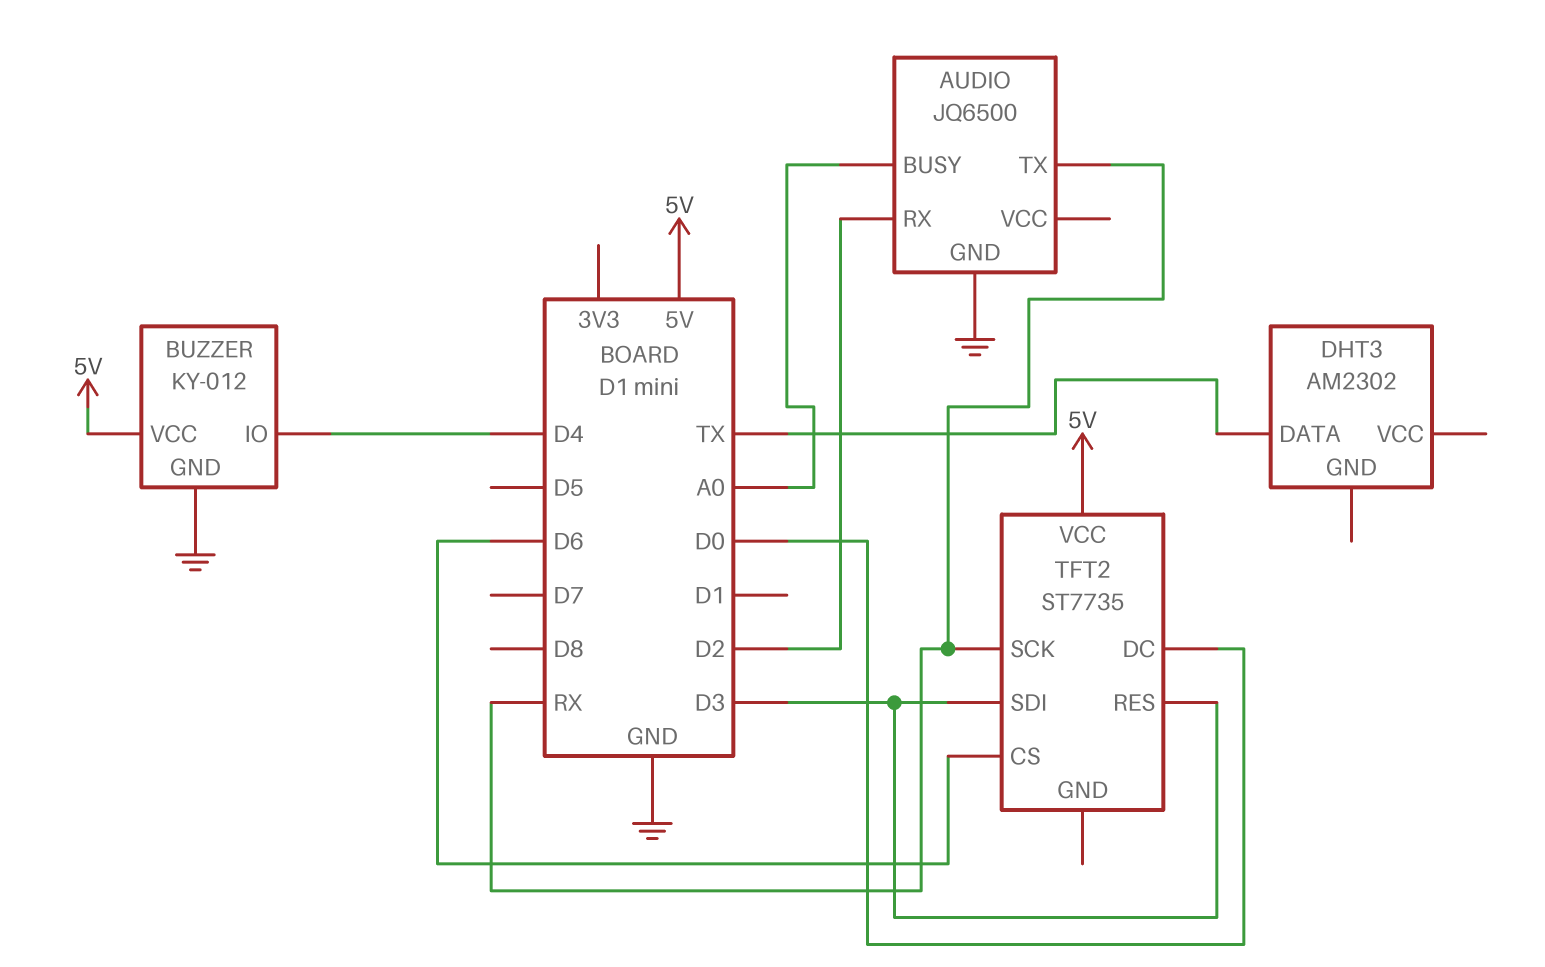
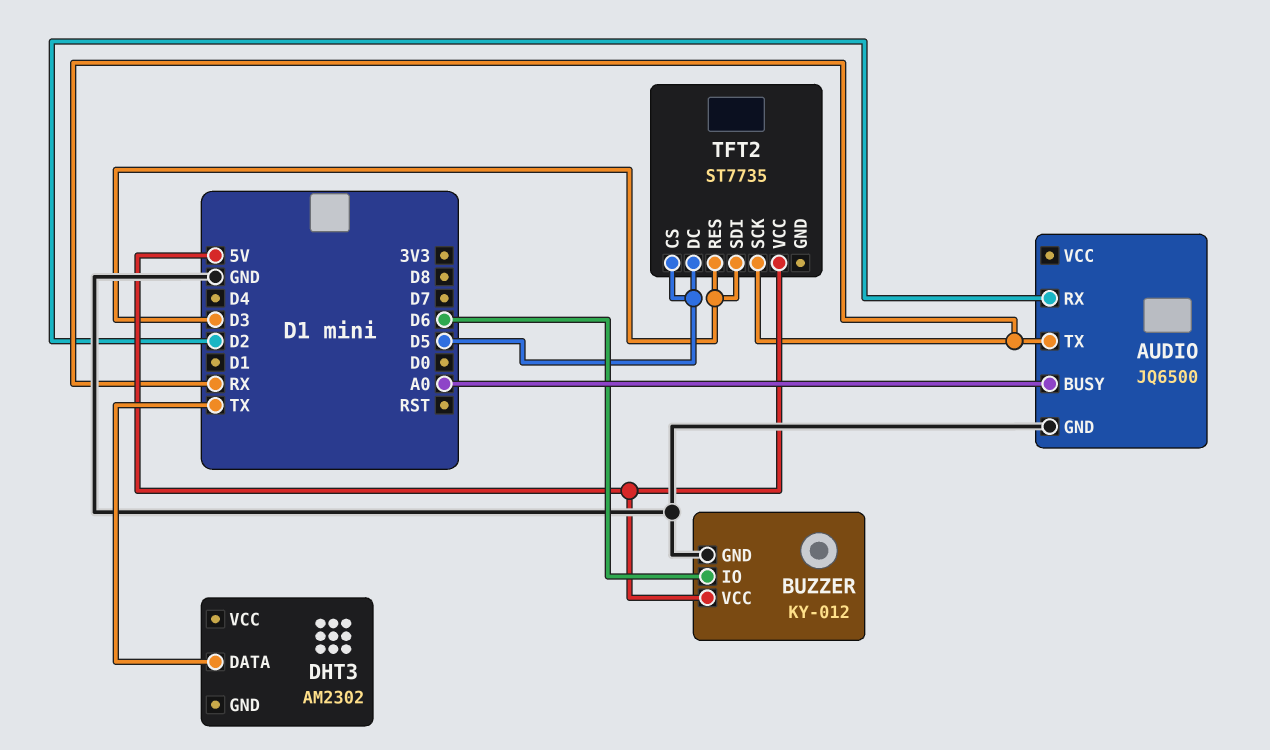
BUZZER pin IO: D4 -> D6
TFT2 pin CS: D6 -> D5
TFT2 pin DC: D0 -> D5

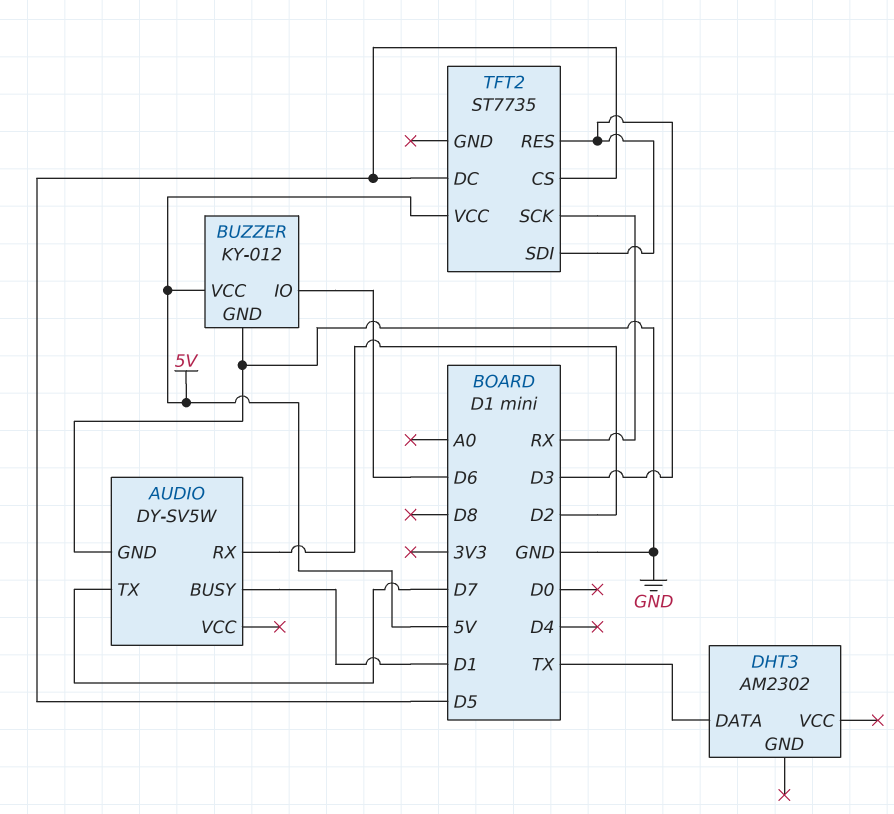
AUDIO: JQ6500 -> DY-SV5W
AUDIO pin BUSY: A0 -> D1
AUDIO pin TX: RX -> D7

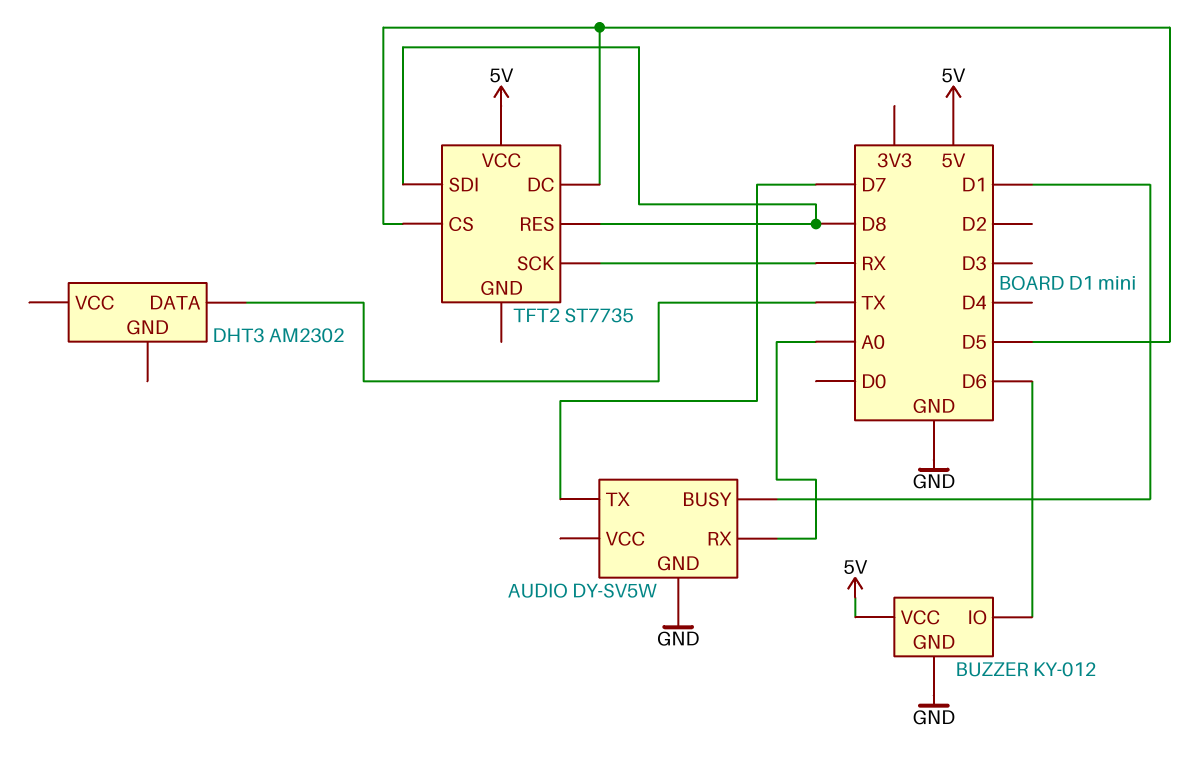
AUDIO pin RX: D2 -> A0
TFT2 pin RES: D3 -> D8
TFT2 pin SDI: D3 -> D8

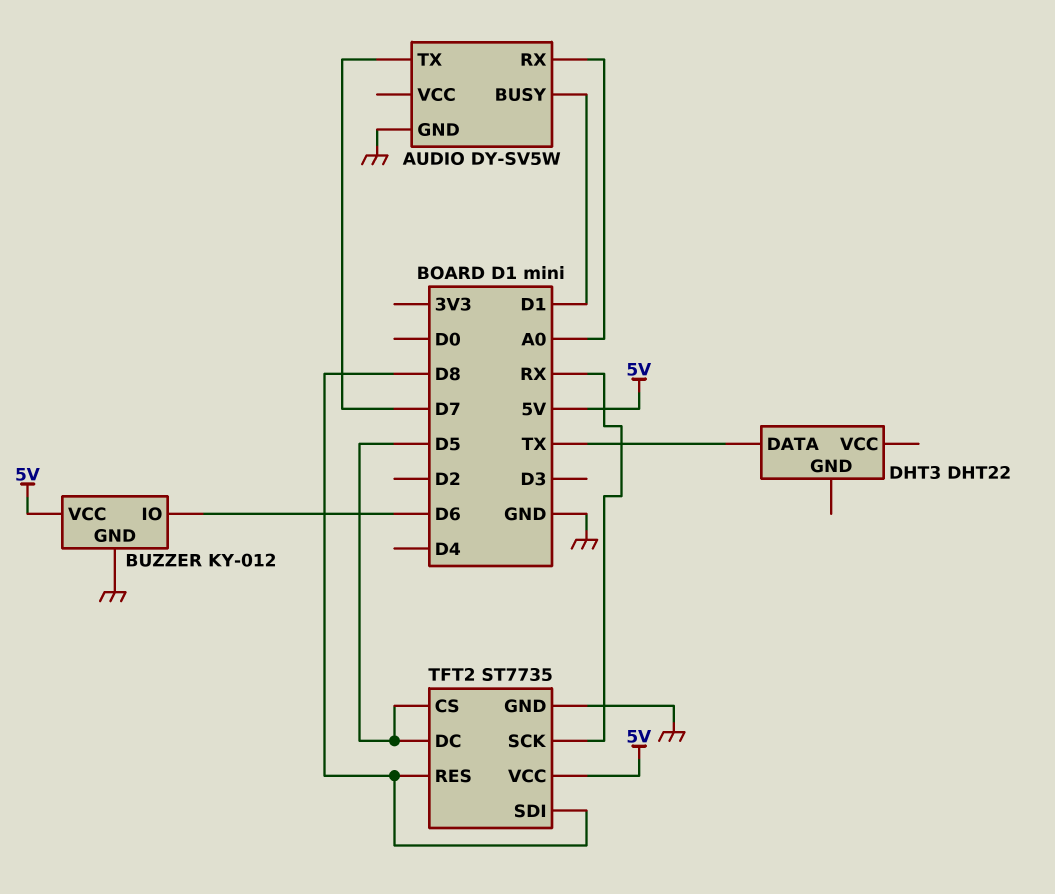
DHT3: AM2302 -> DHT22
TFT2 pin GND: none -> GND

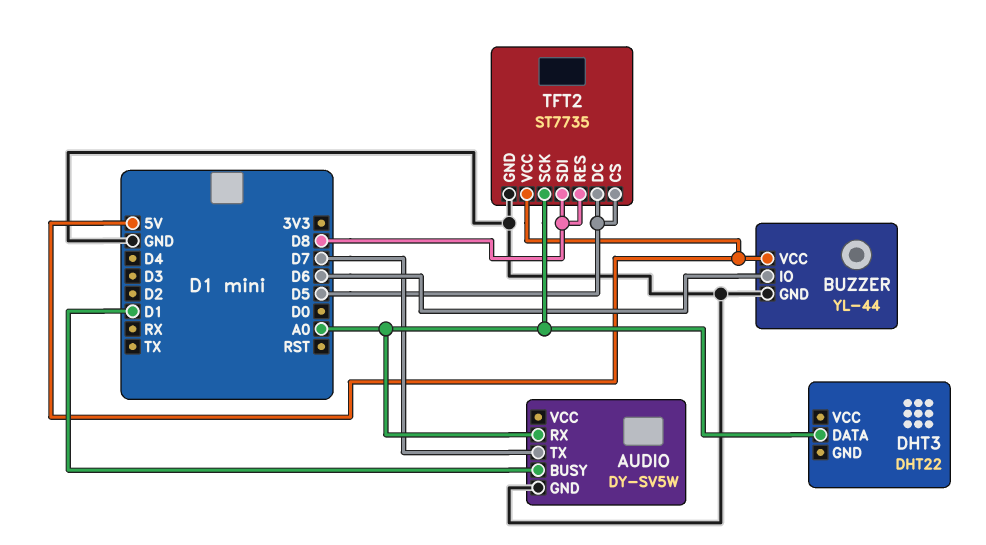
BUZZER: KY-012 -> YL-44
DHT3 pin DATA: TX -> A0
TFT2 pin SCK: RX -> A0

